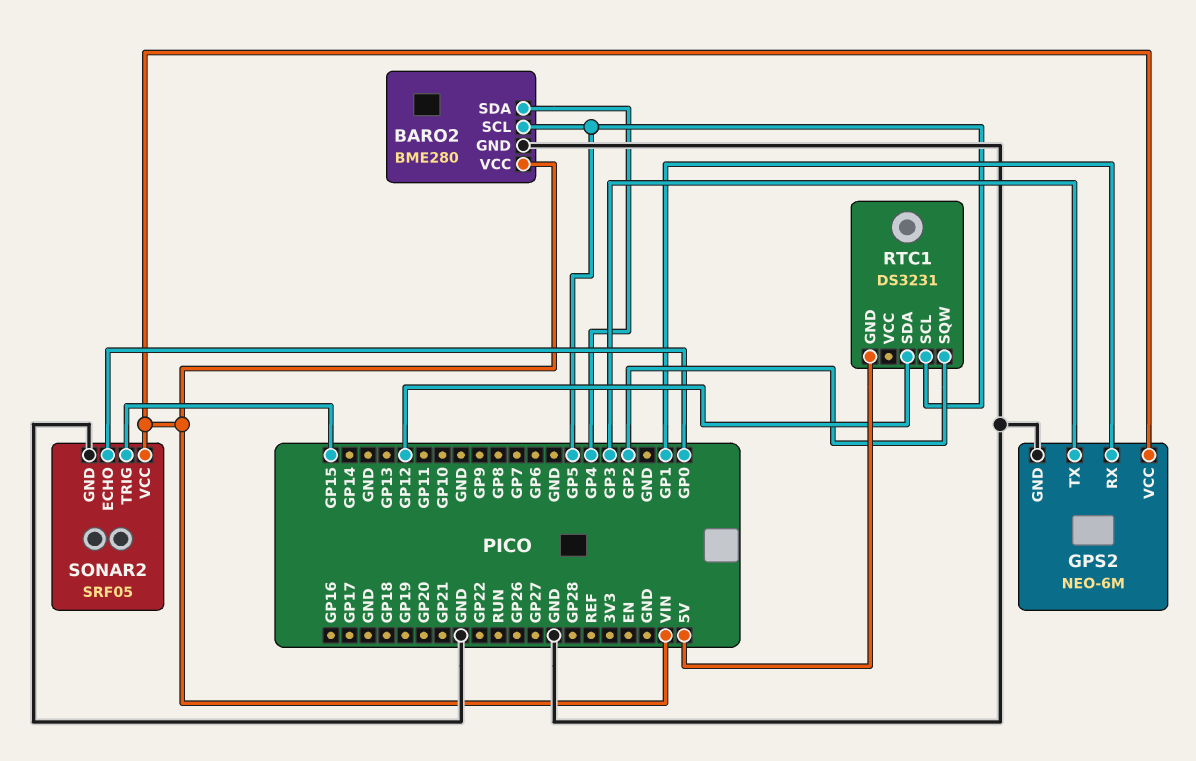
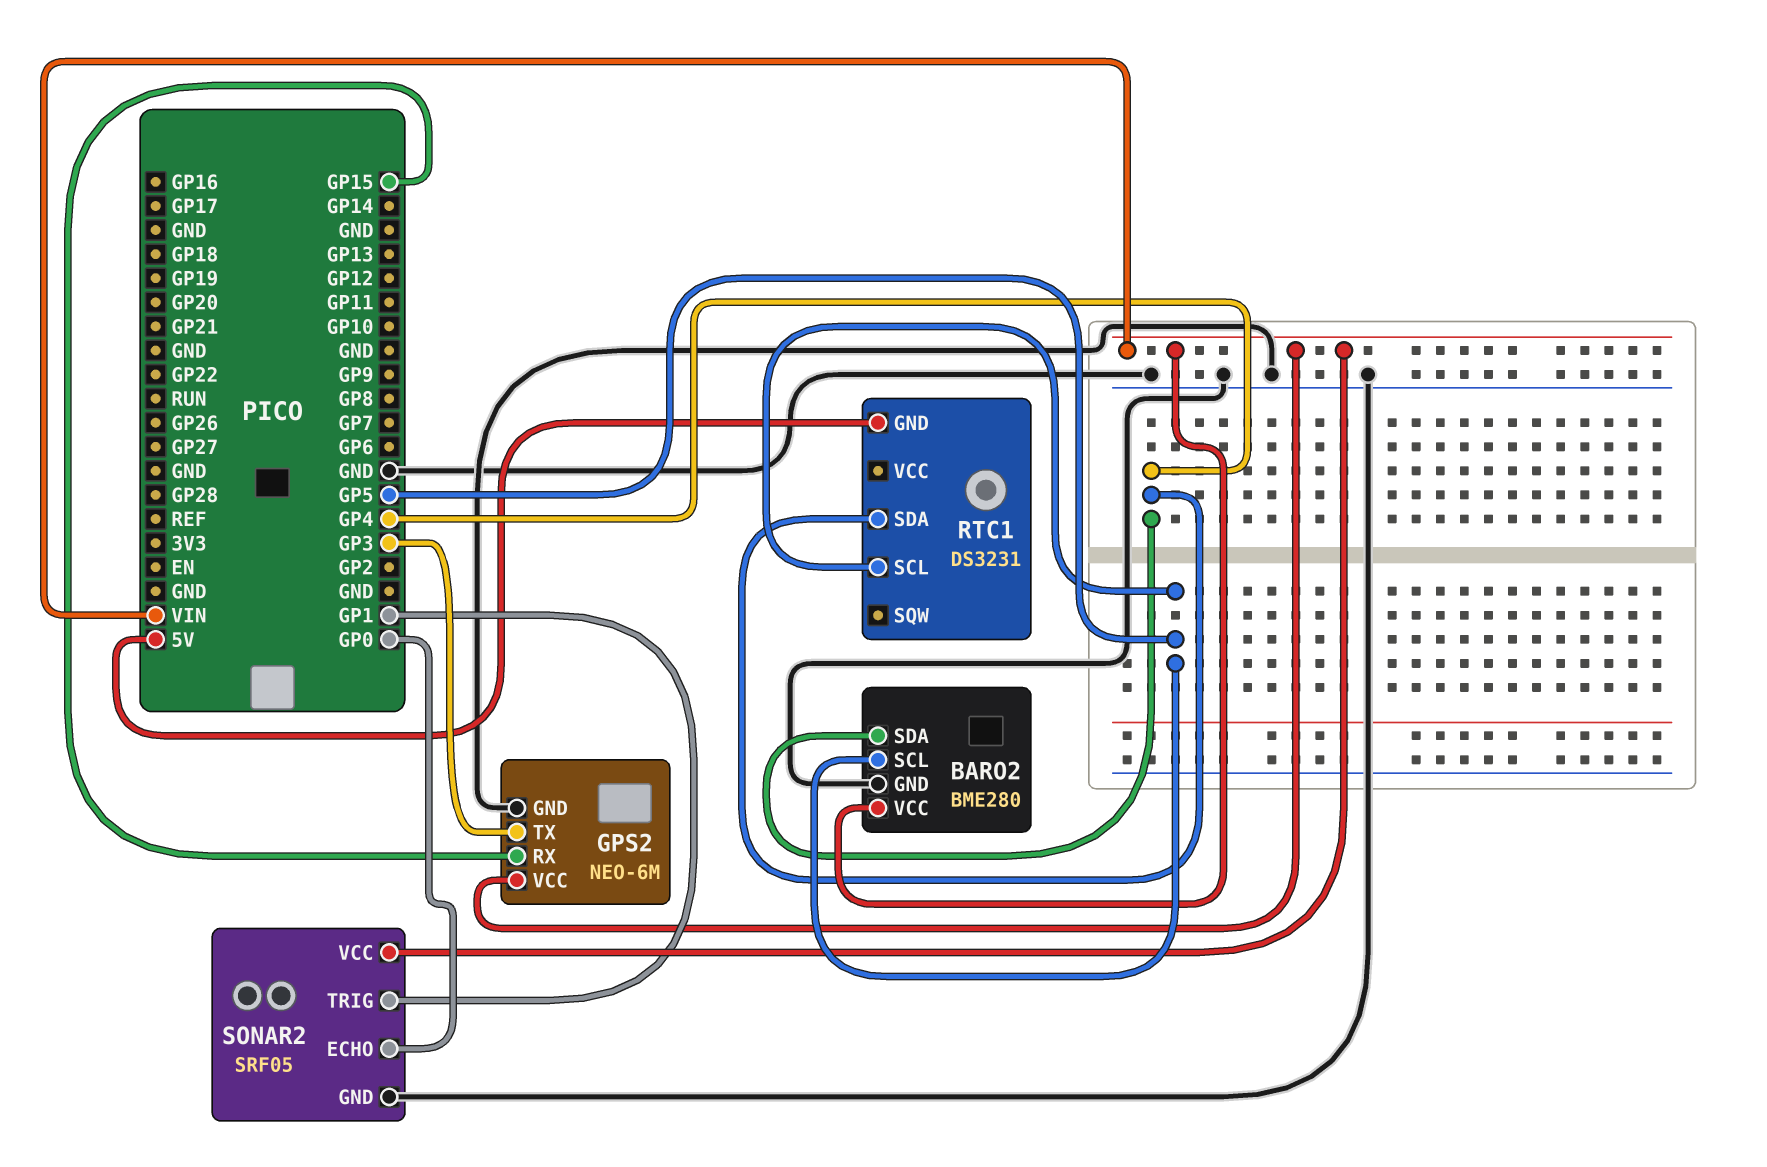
GPS2 pin RX: GP1 -> GP15
RTC1 pin SDA: GP12 -> GP4
RTC1 pin SQW: GP2 -> none
SONAR2 pin TRIG: GP15 -> GP1

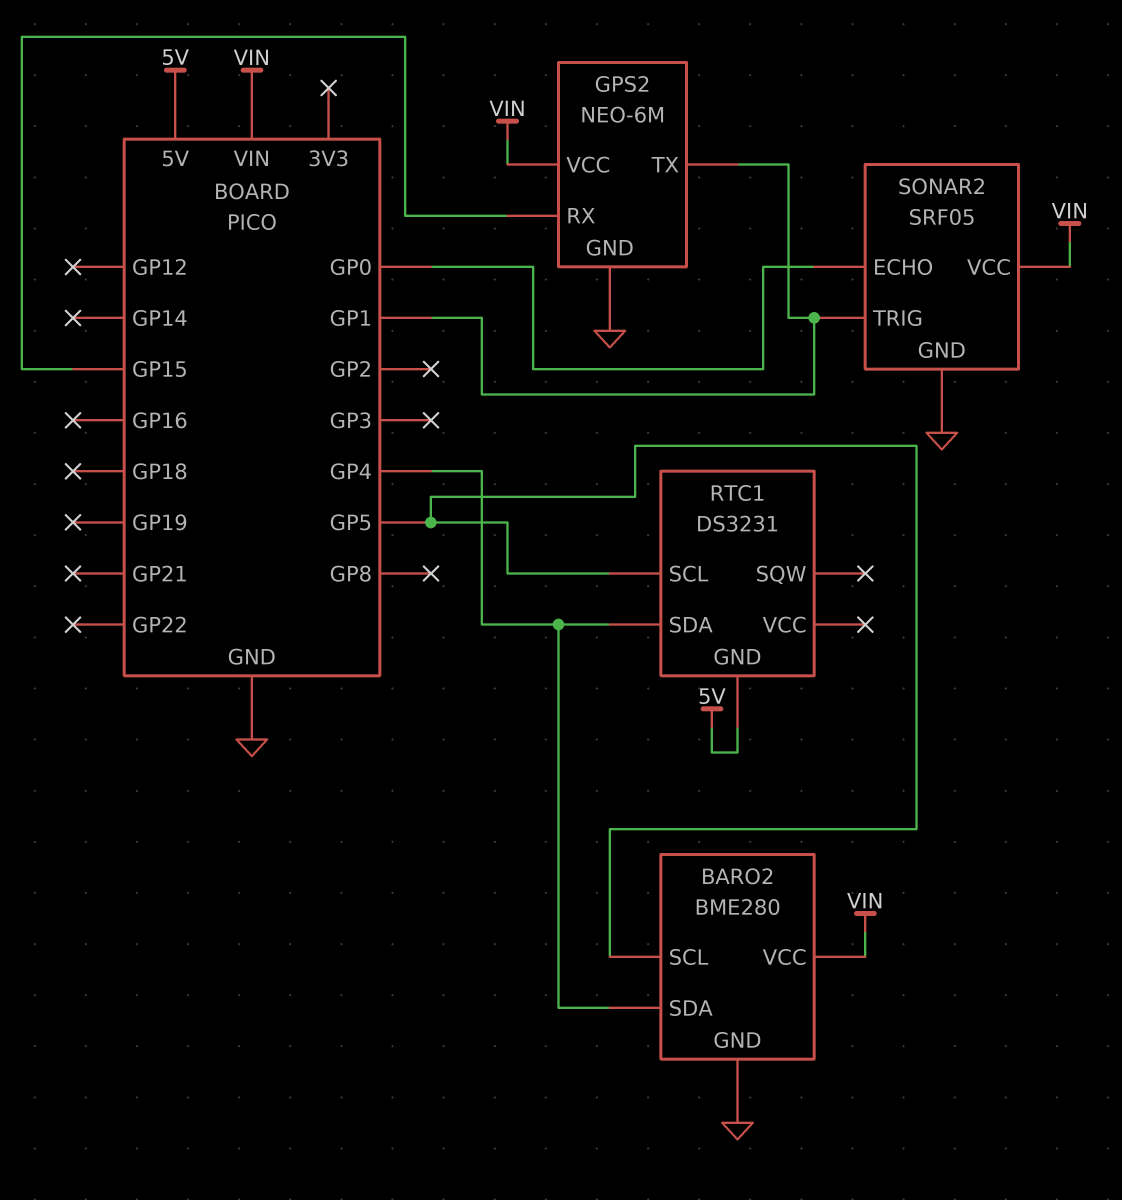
GPS2 pin TX: GP3 -> GP1

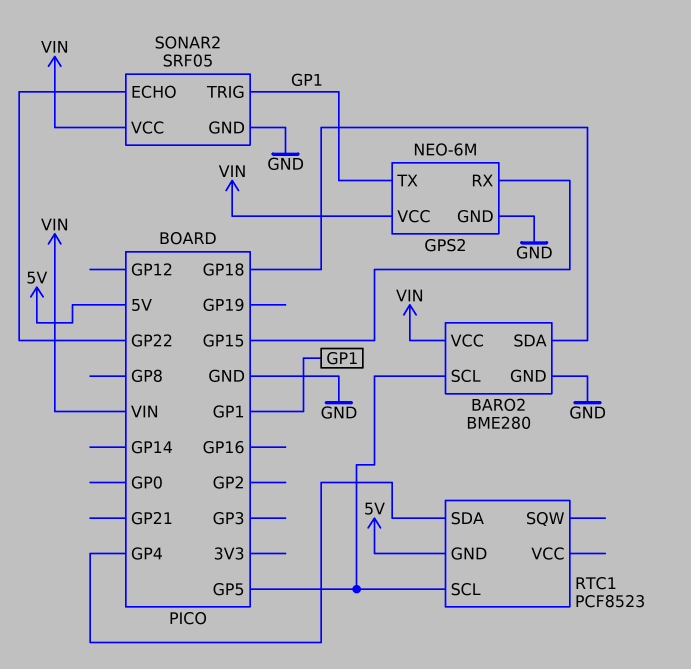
BARO2 pin SDA: GP4 -> GP18
RTC1: DS3231 -> PCF8523
SONAR2 pin ECHO: GP0 -> GP22

